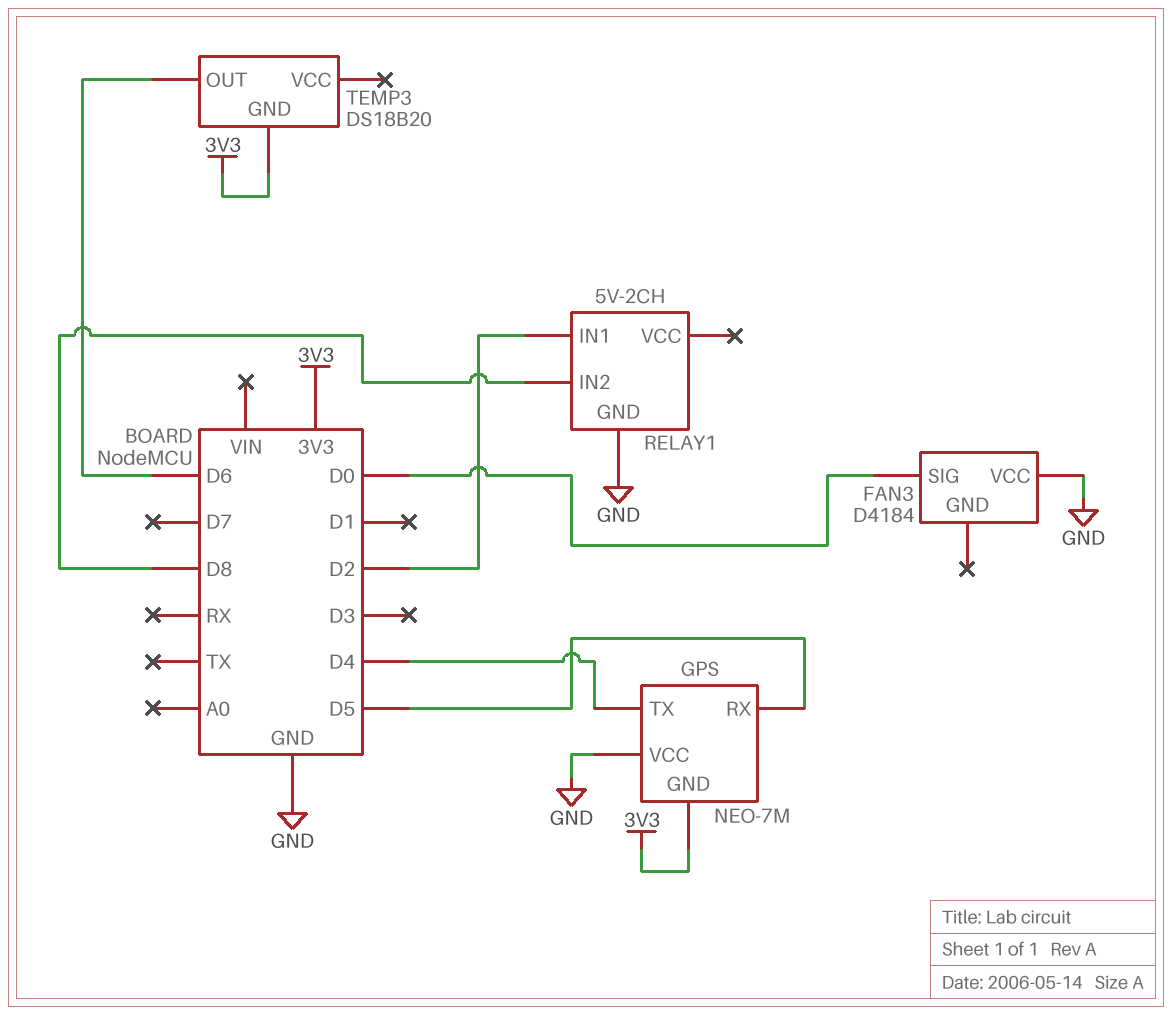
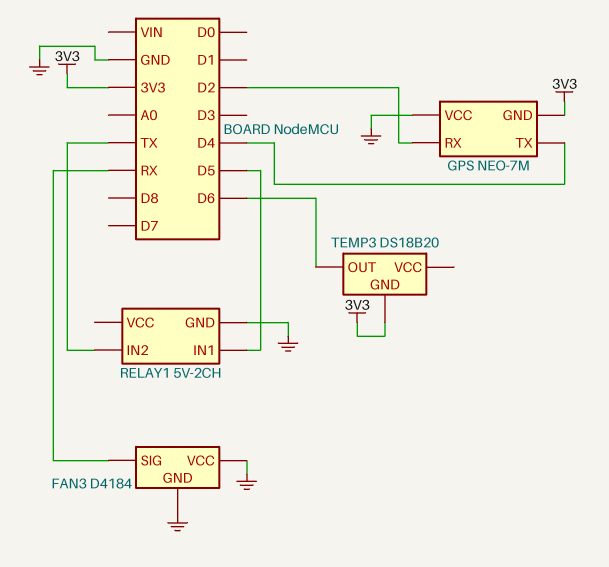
FAN3 pin GND: none -> GND
FAN3 pin SIG: D0 -> RX
GPS pin RX: D5 -> D2
RELAY1 pin IN1: D2 -> D5
RELAY1 pin IN2: D8 -> TX

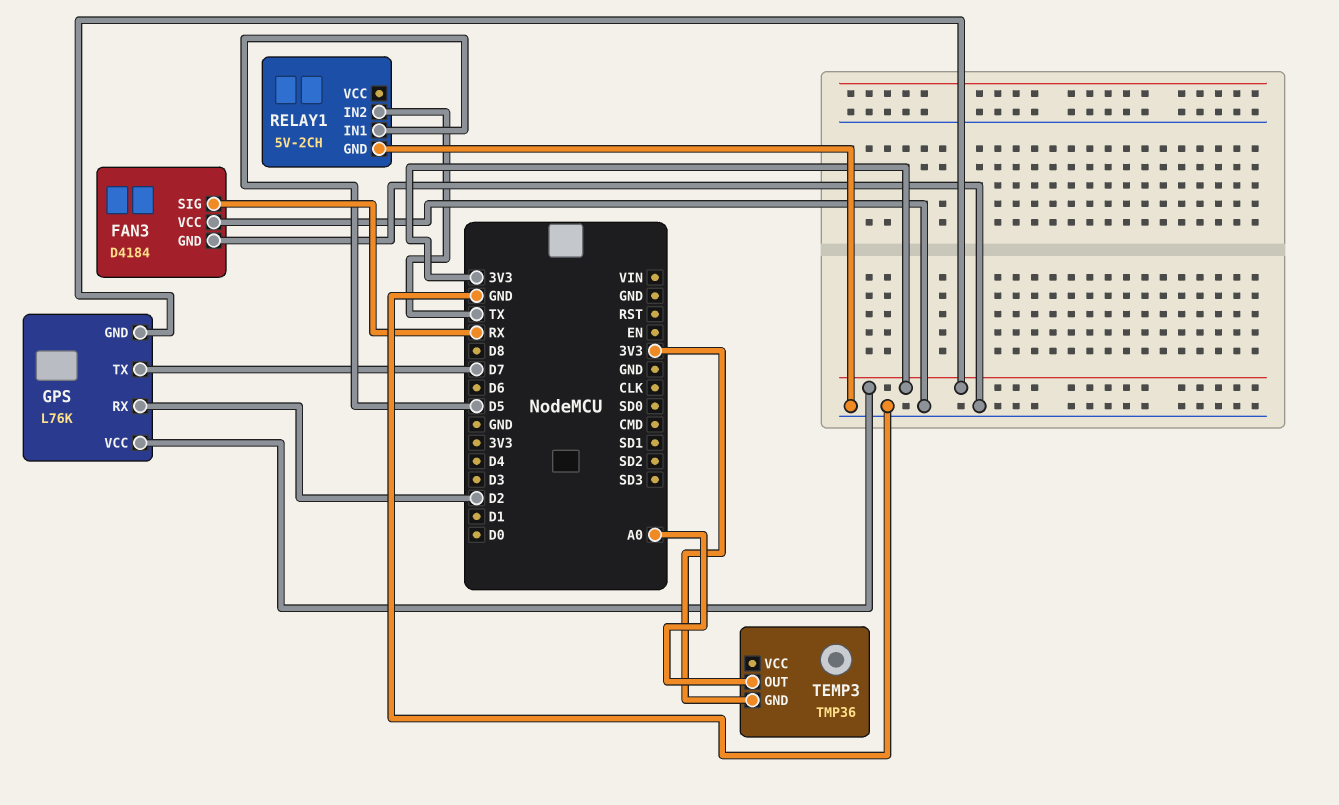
GPS: NEO-7M -> L76K
GPS pin TX: D4 -> D7
GPS pin VCC: GND -> 3V3
TEMP3: DS18B20 -> TMP36
TEMP3 pin OUT: D6 -> A0

